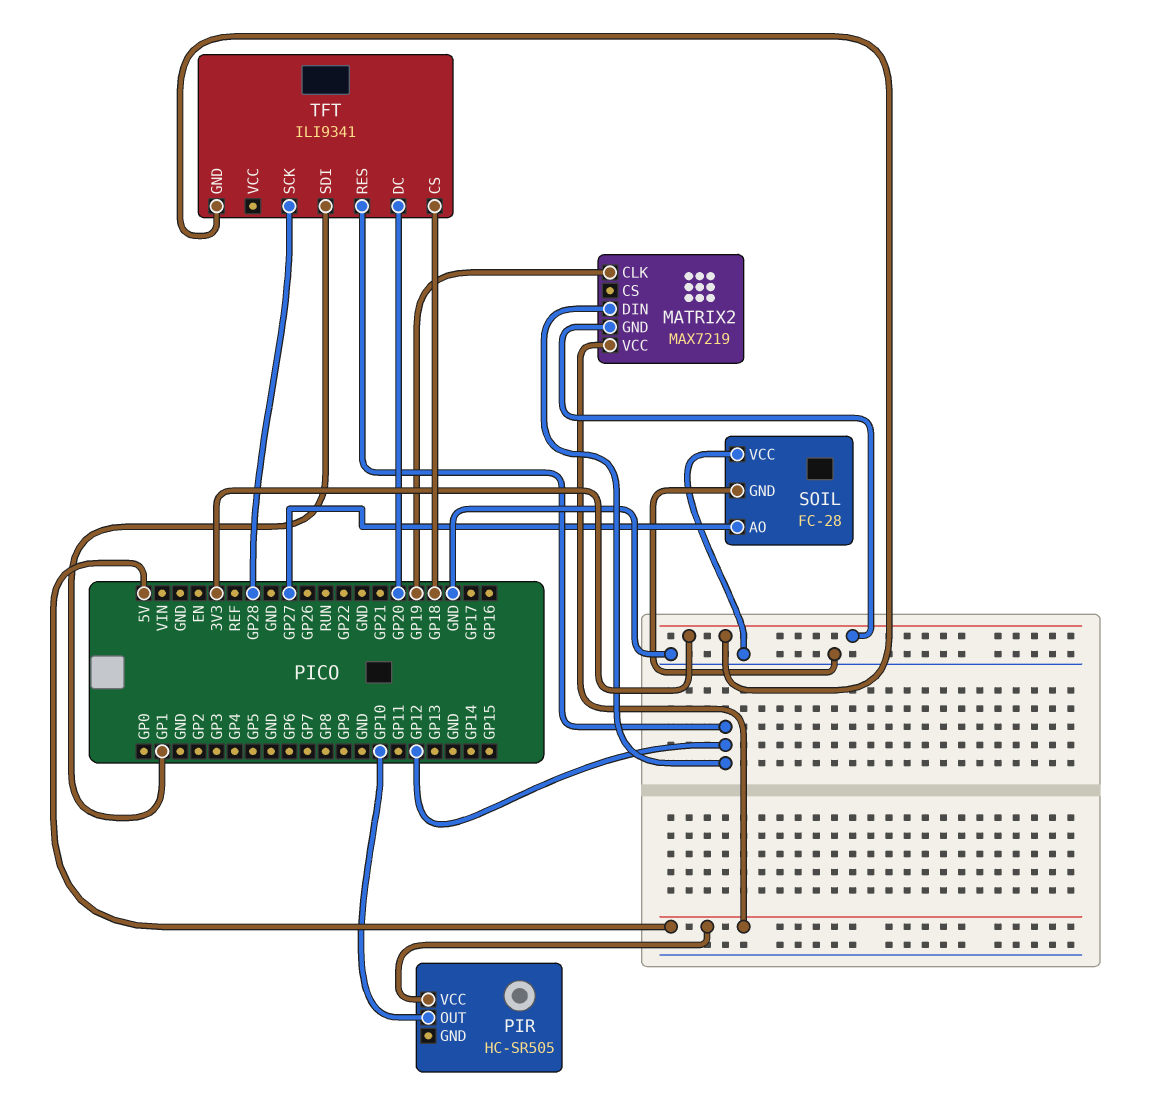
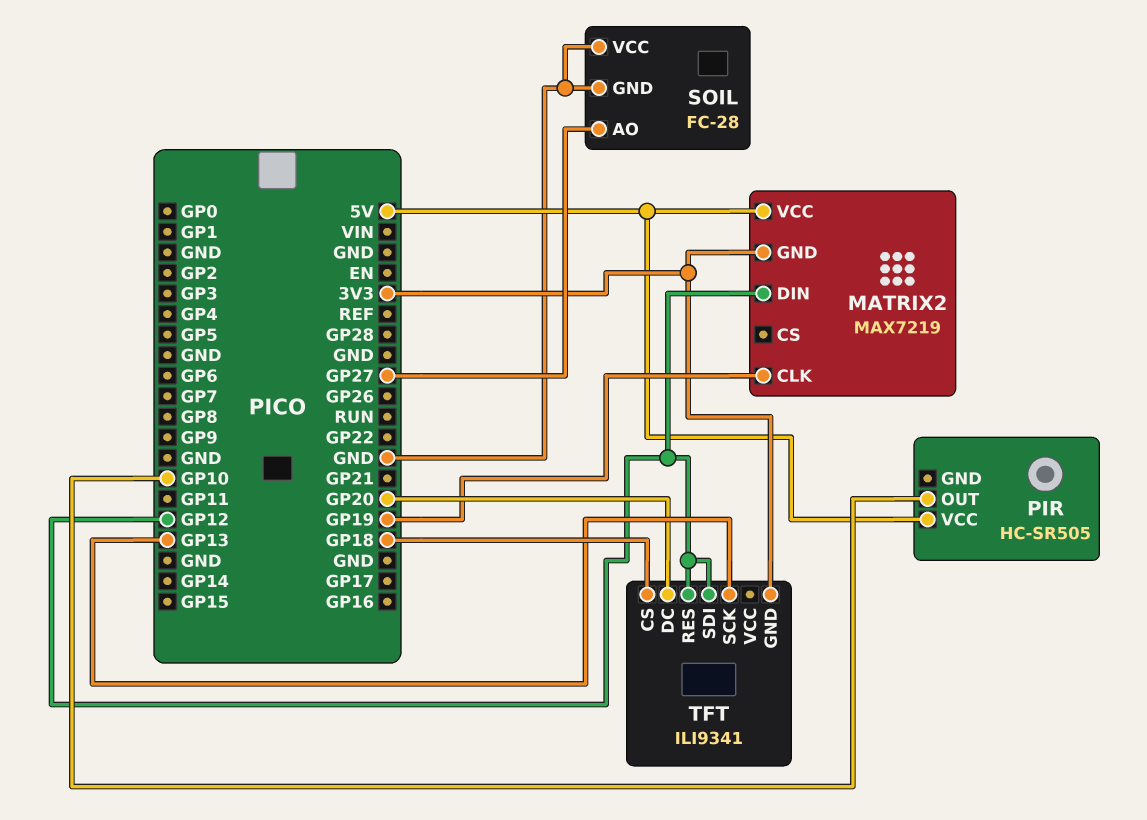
TFT pin SCK: GP28 -> GP13
TFT pin SDI: GP1 -> GP12

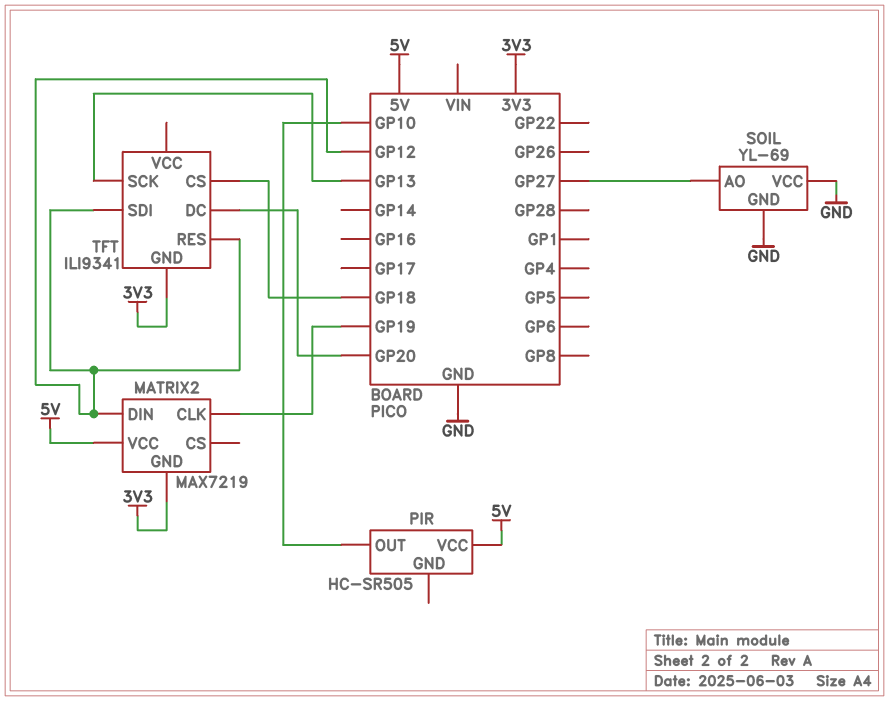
SOIL: FC-28 -> YL-69

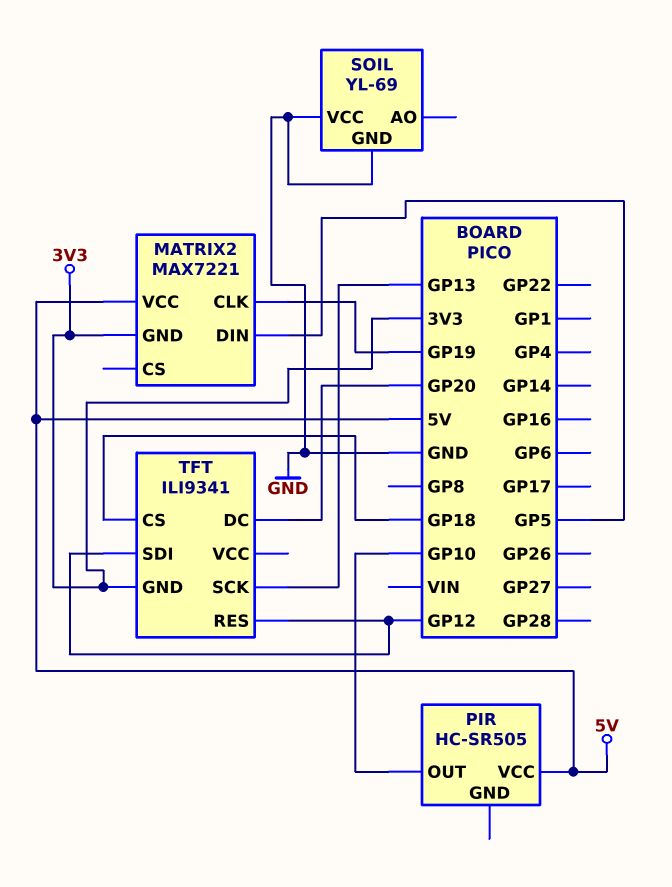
MATRIX2: MAX7219 -> MAX7221
MATRIX2 pin DIN: GP12 -> GP5
SOIL pin AO: GP27 -> none

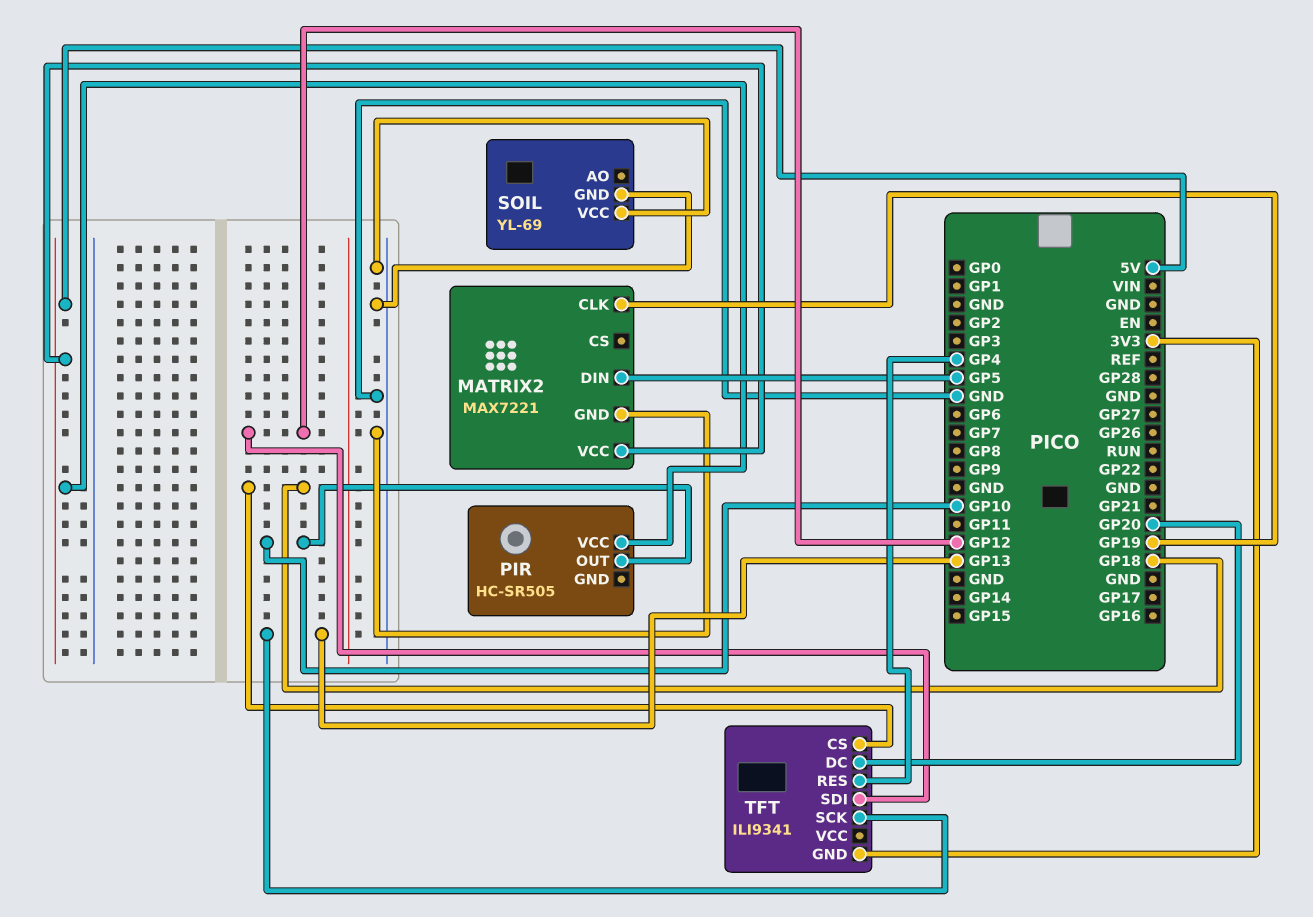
MATRIX2 pin GND: 3V3 -> GND
TFT pin RES: GP12 -> GP4

